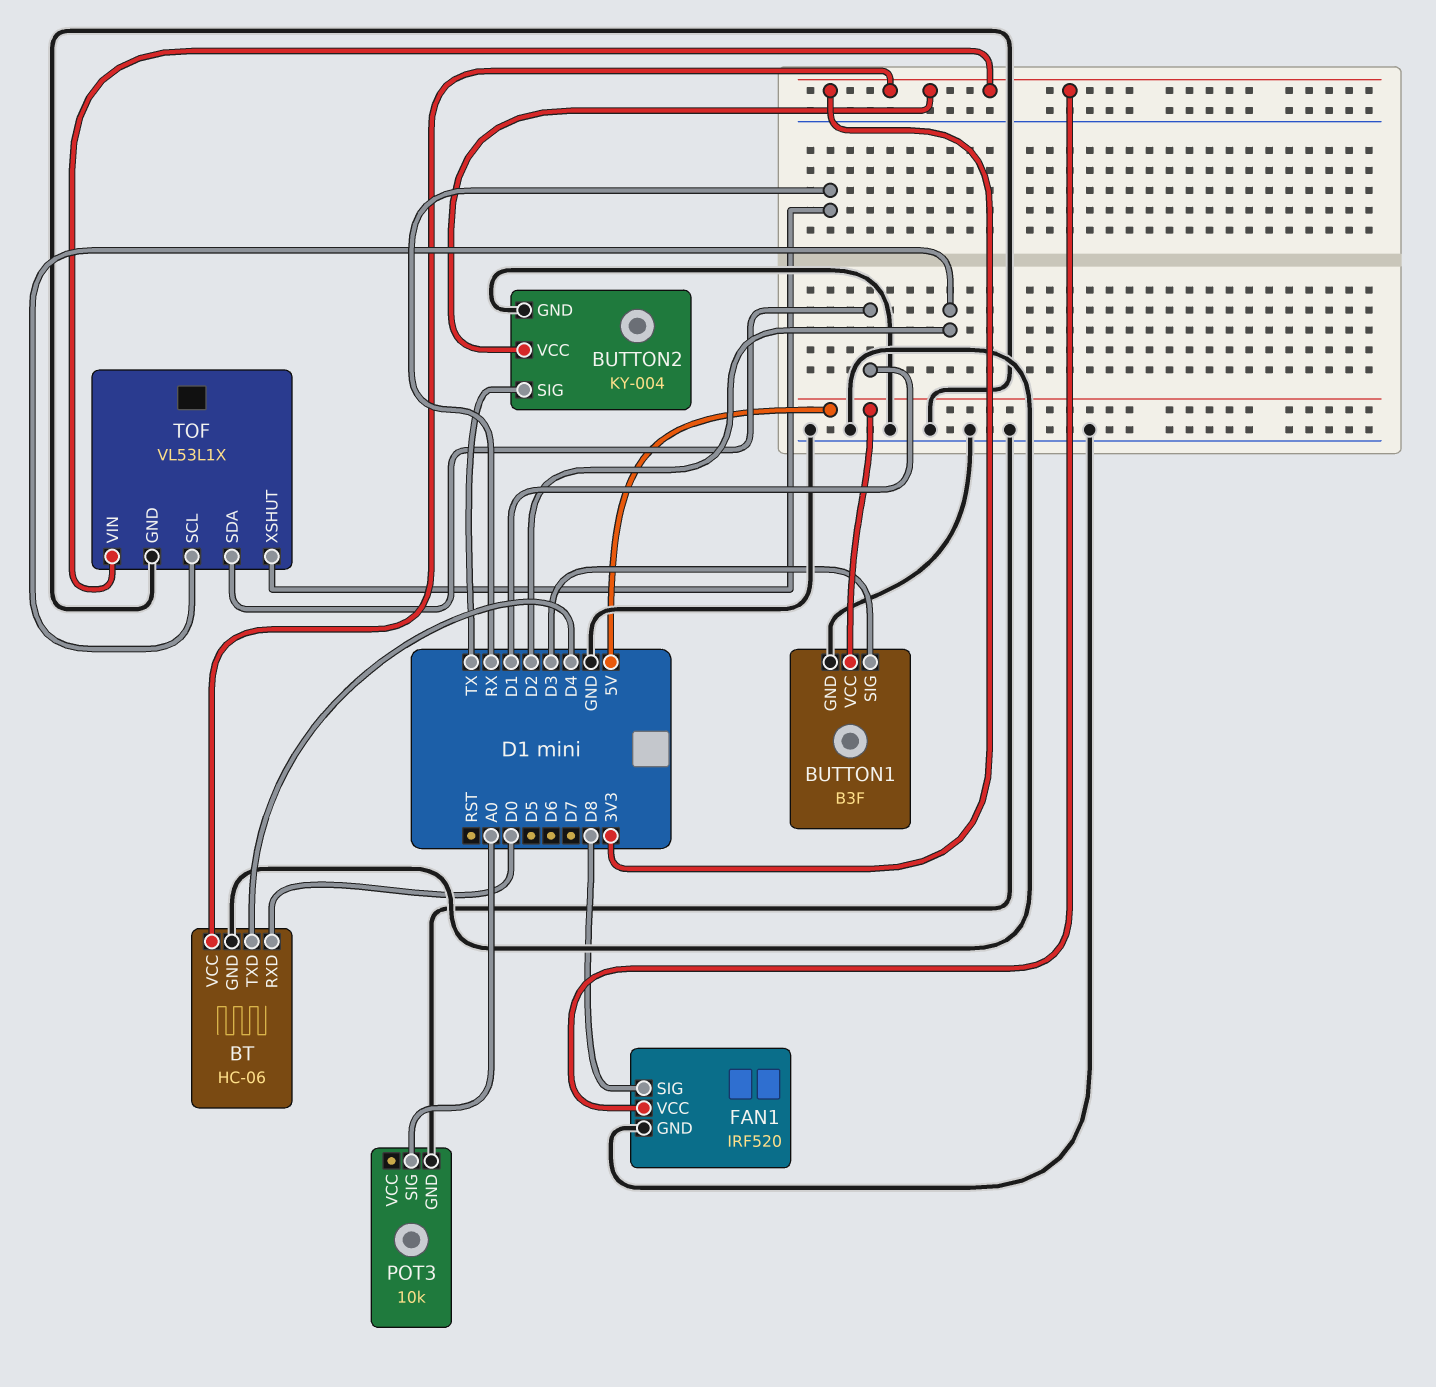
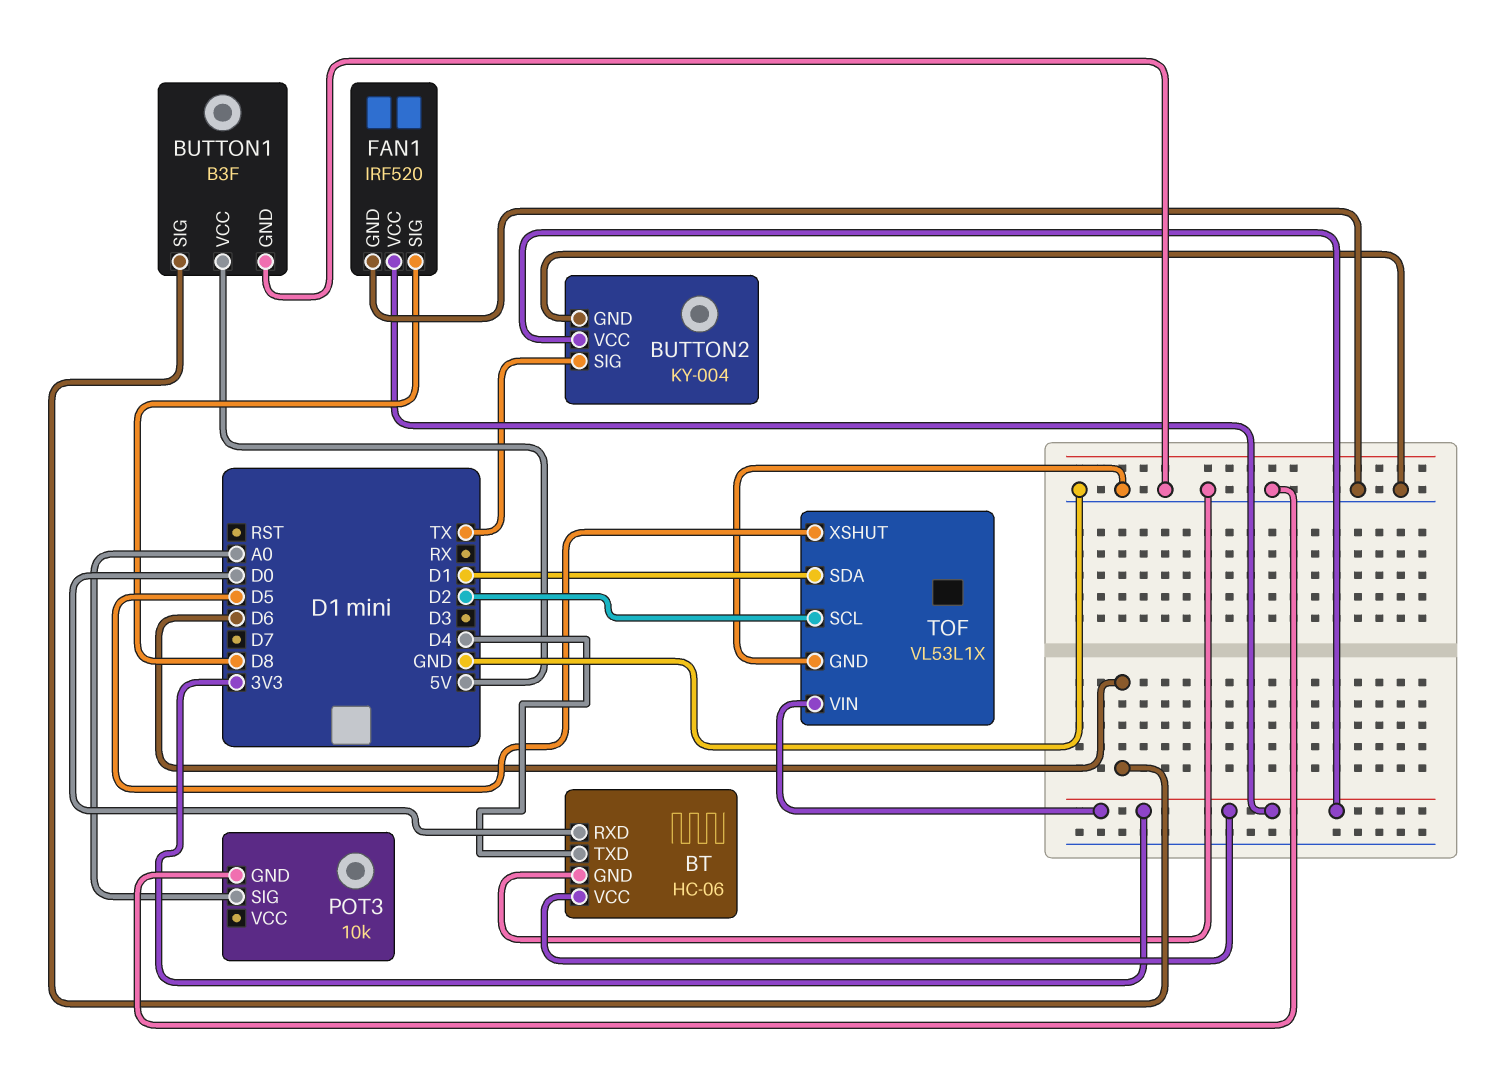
BUTTON1 pin SIG: D3 -> D6
TOF pin XSHUT: RX -> D5

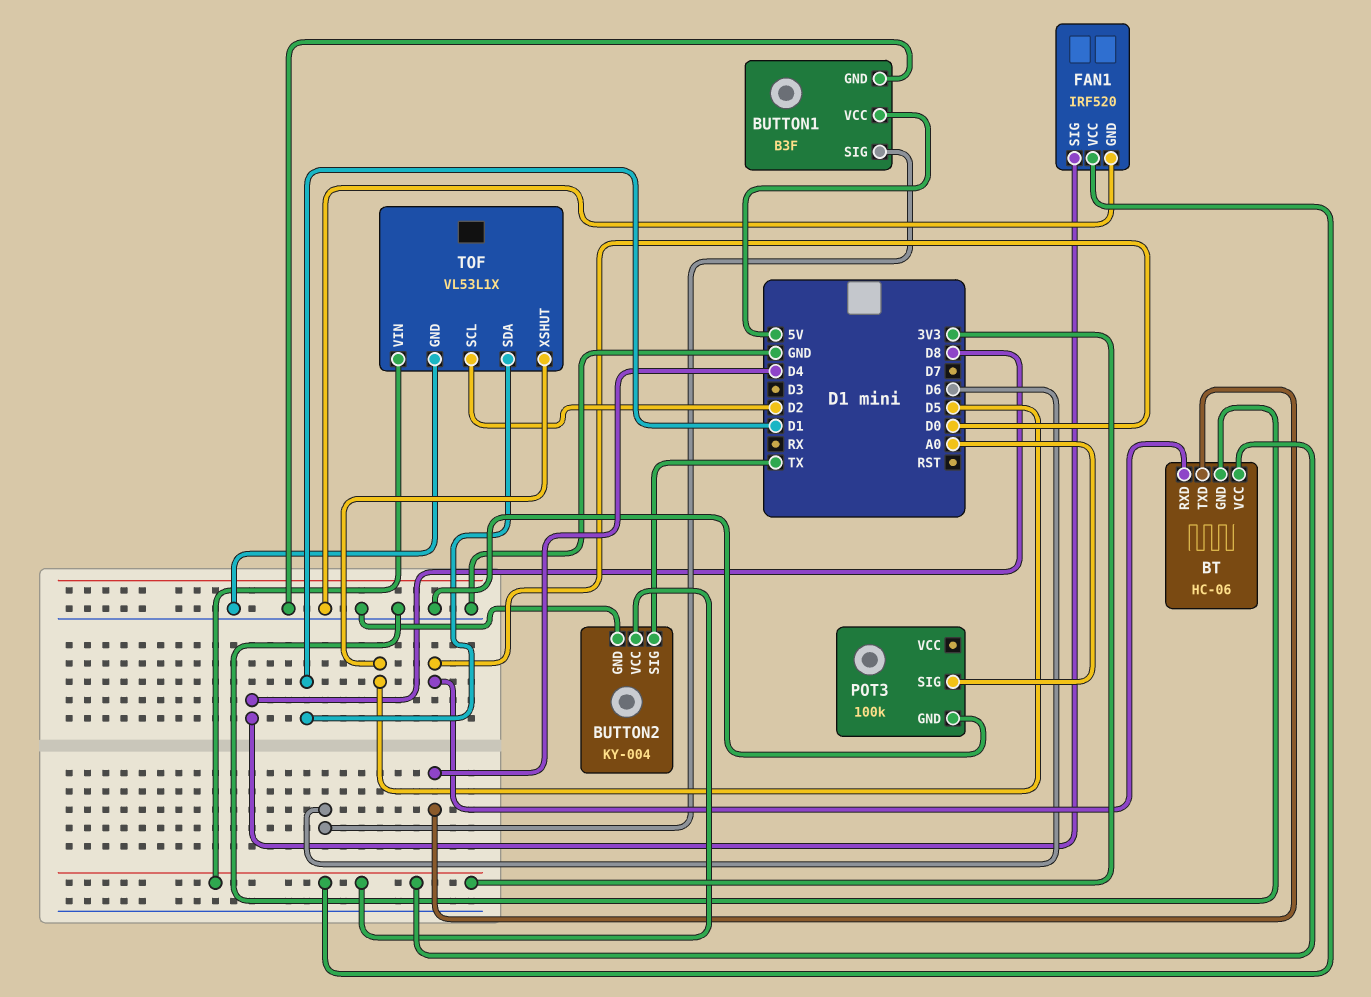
POT3: 10k -> 100k

